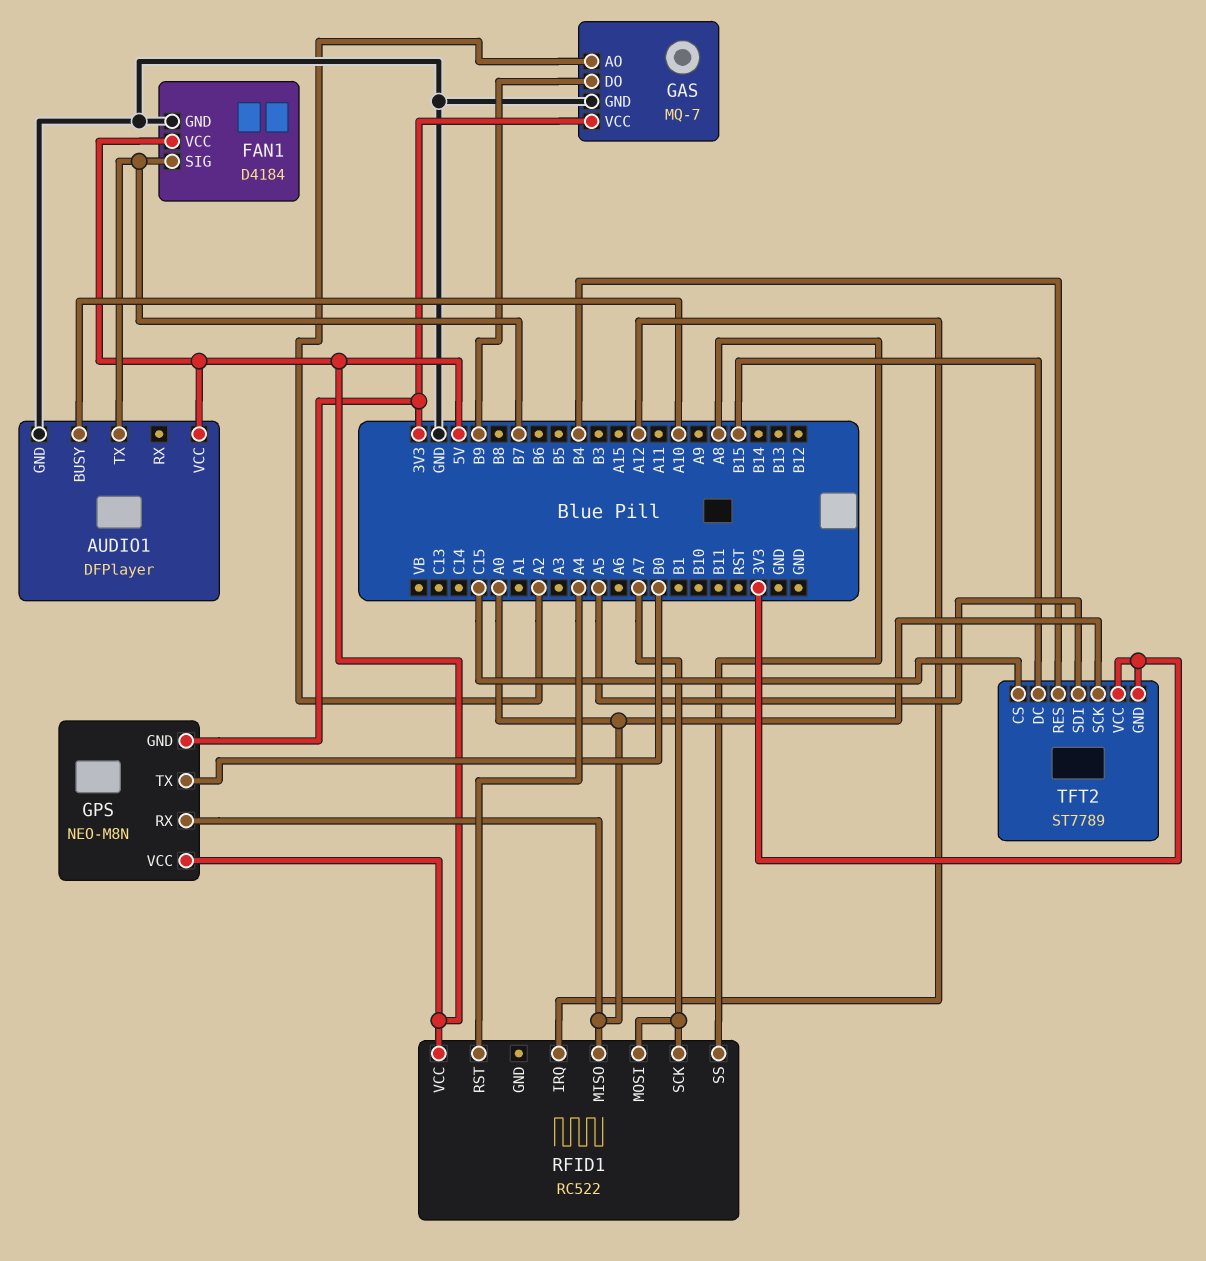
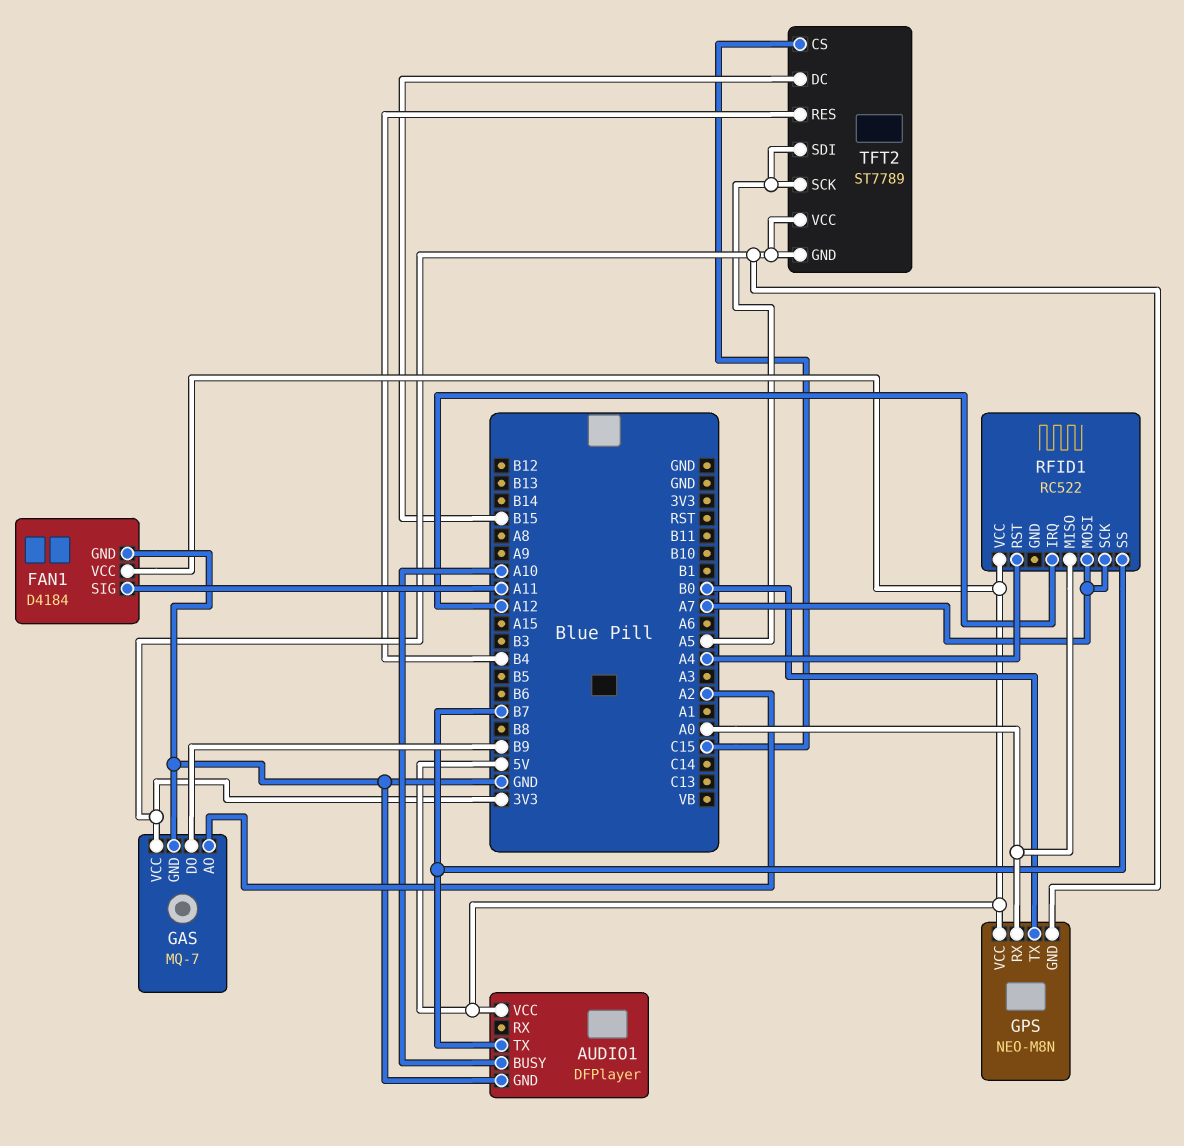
FAN1 pin SIG: B7 -> A11
RFID1 pin SS: A8 -> B7
TFT2 pin SCK: A0 -> A5

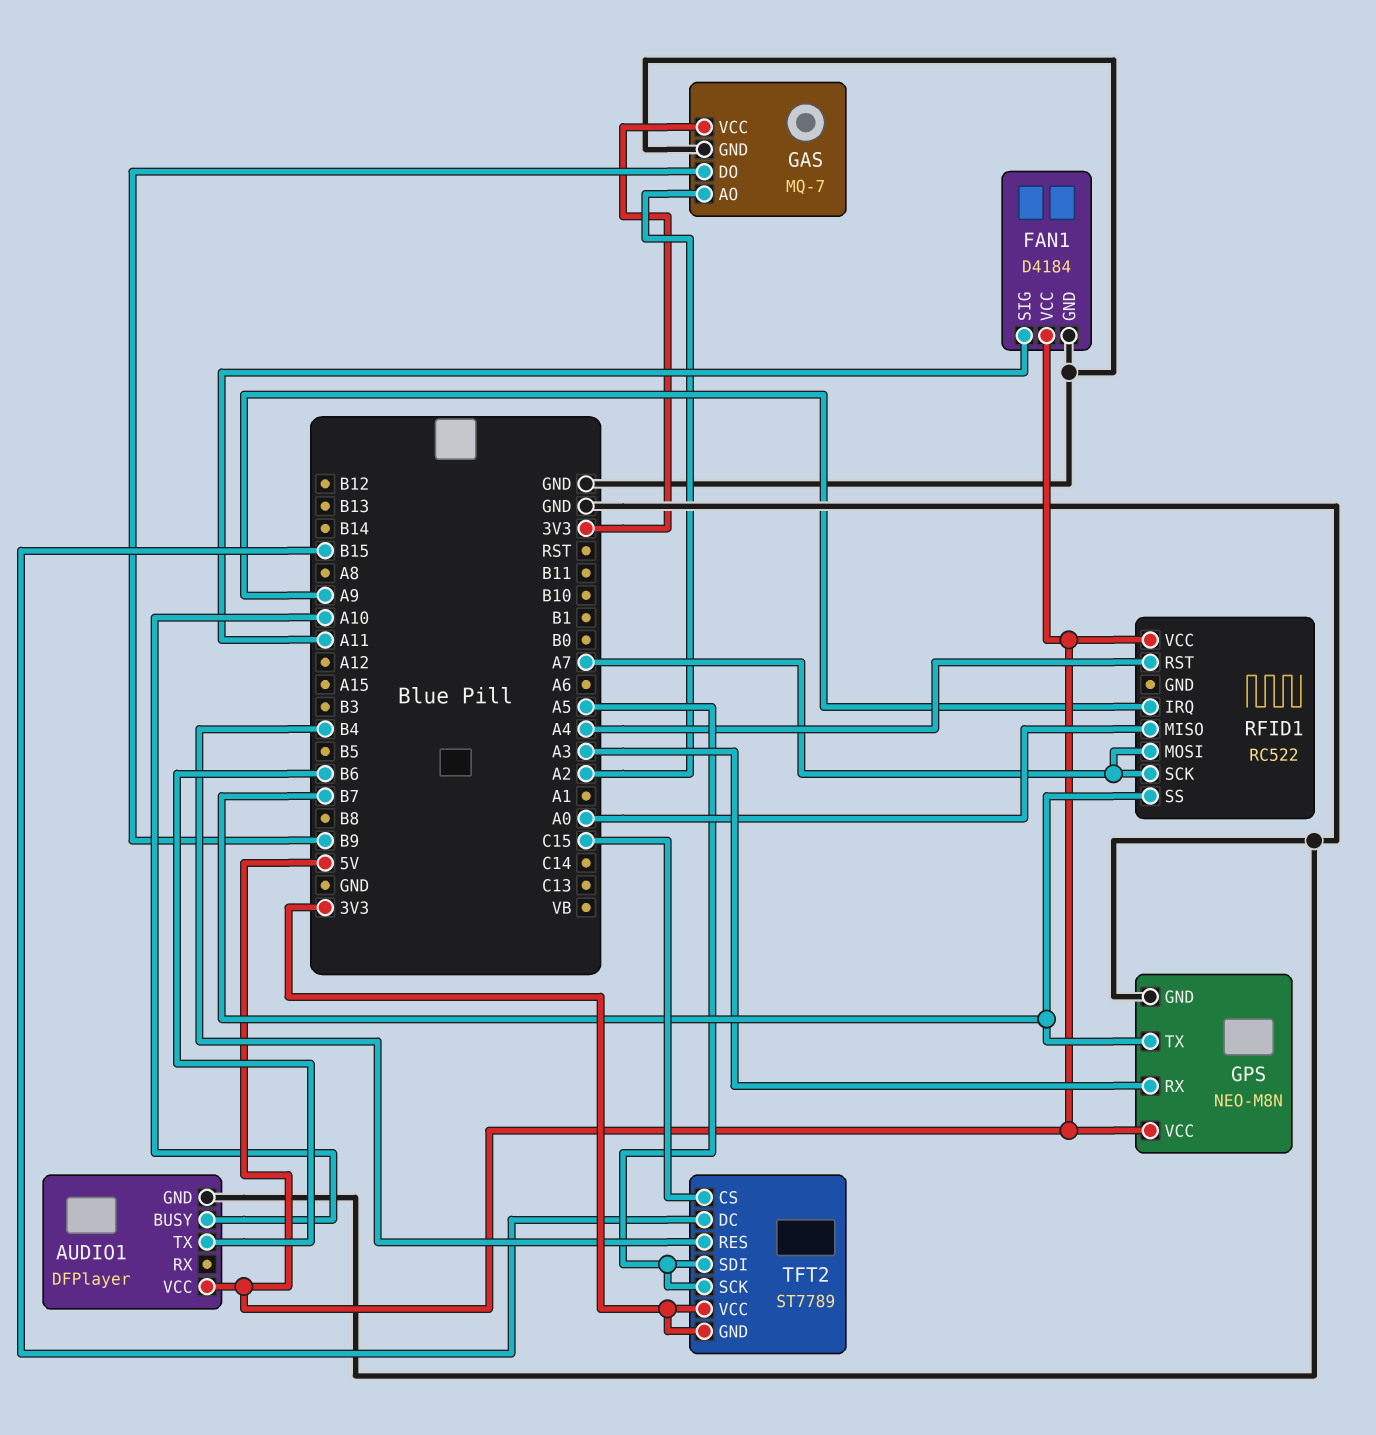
AUDIO1 pin TX: B7 -> B6
GPS pin GND: 3V3 -> GND
GPS pin RX: A0 -> A3
GPS pin TX: B0 -> B7
RFID1 pin IRQ: A12 -> A9

